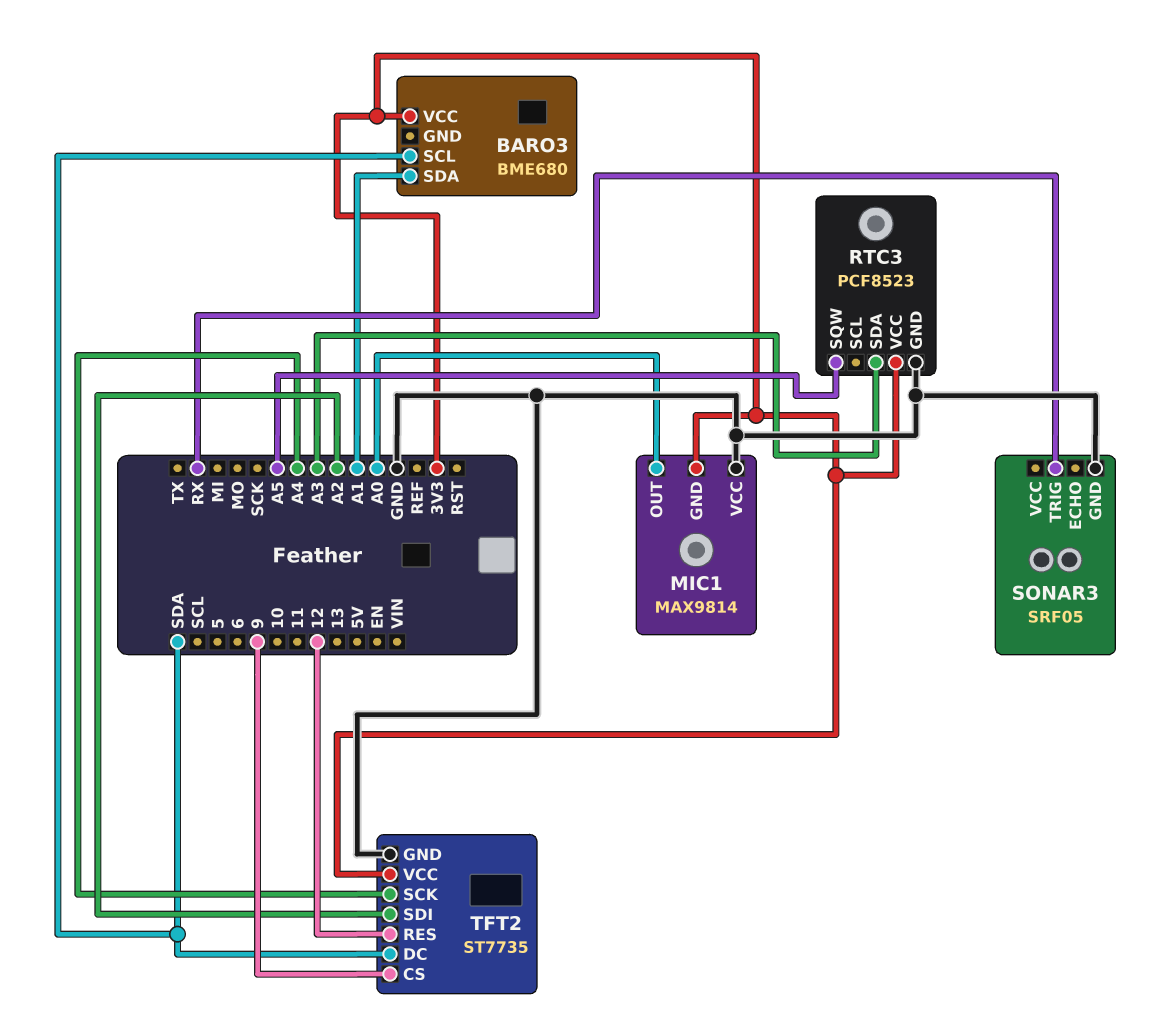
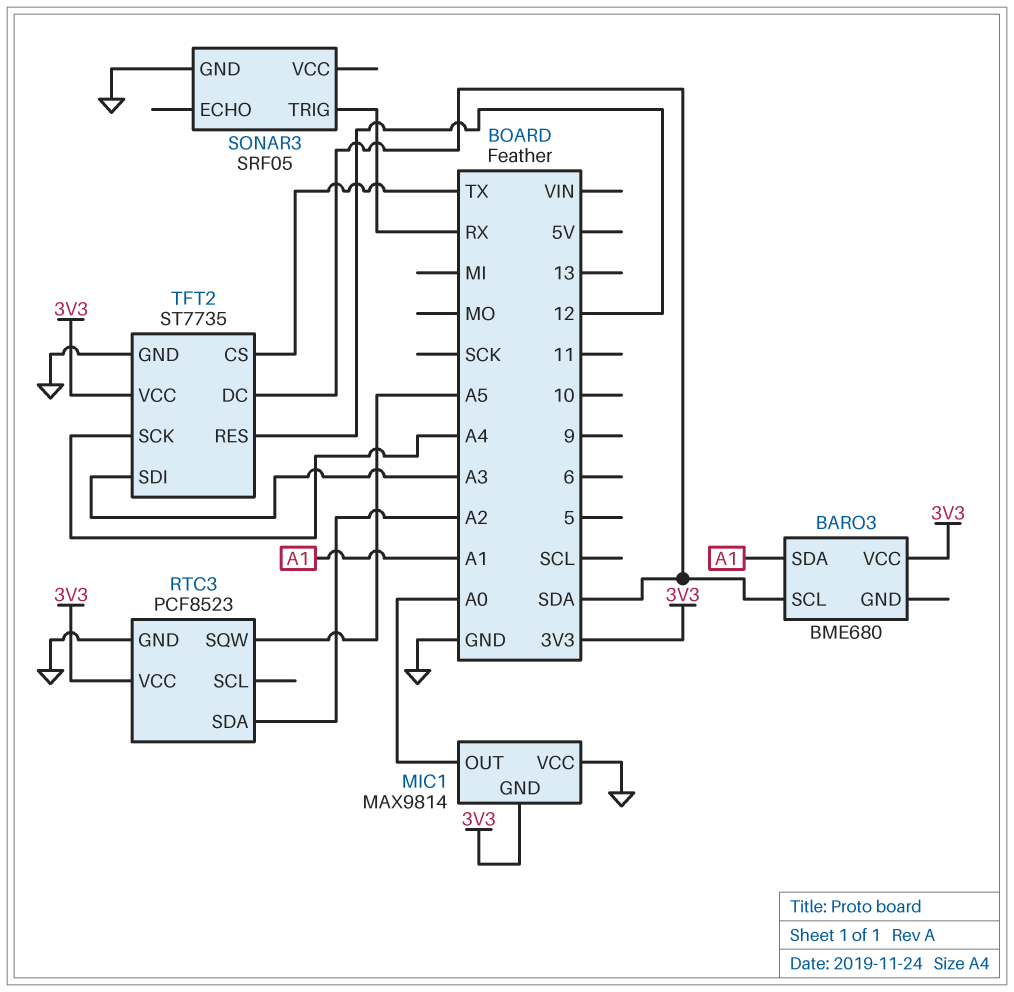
RTC3 pin SDA: A3 -> A2
TFT2 pin CS: 9 -> TX
TFT2 pin SDI: A2 -> A3

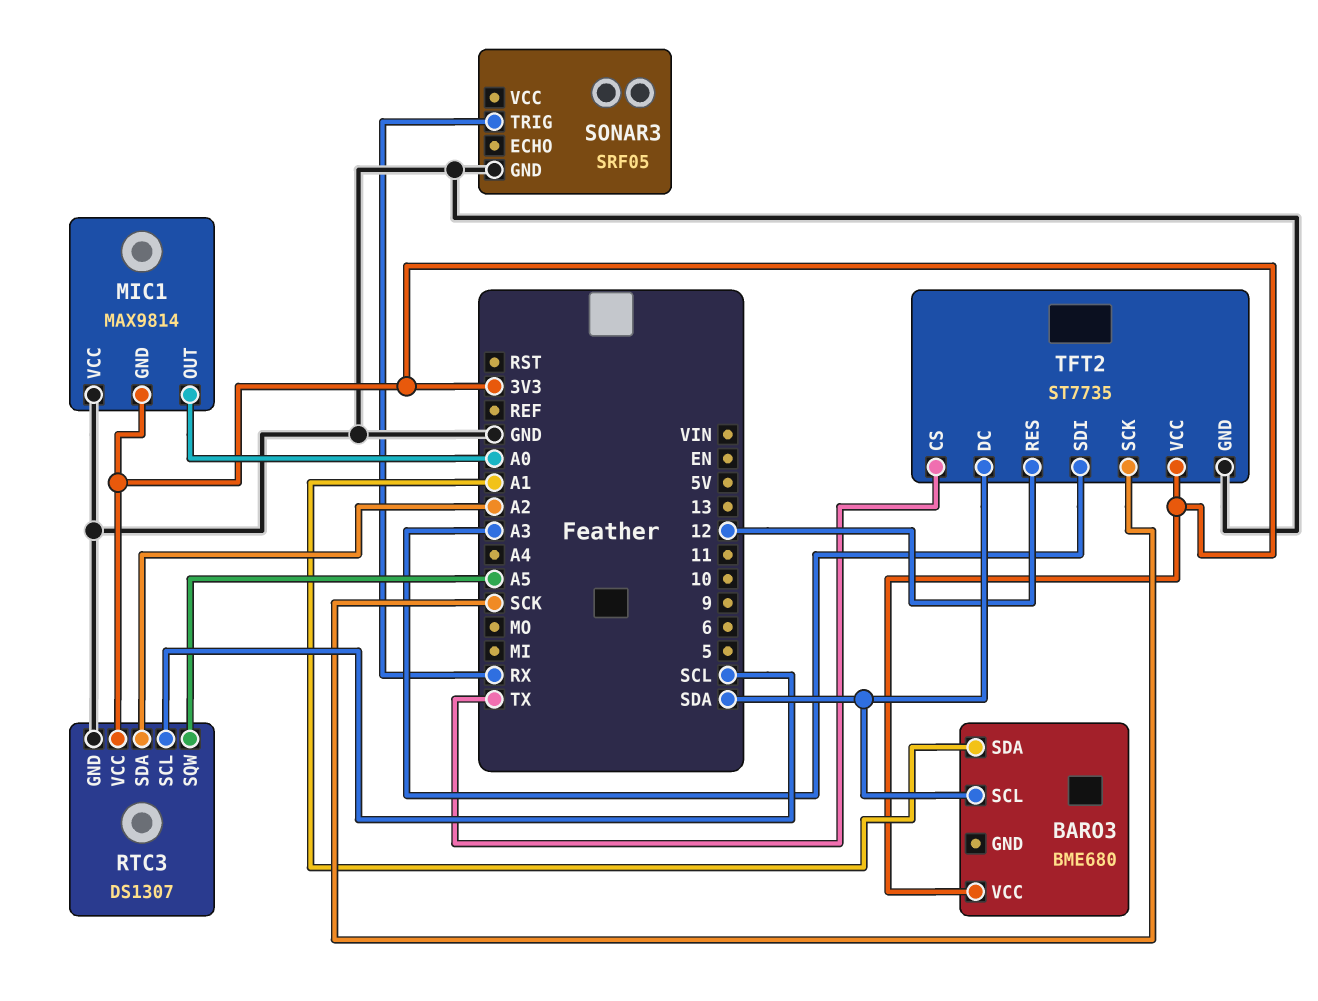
RTC3: PCF8523 -> DS1307
RTC3 pin SCL: none -> SCL
TFT2 pin SCK: A4 -> SCK

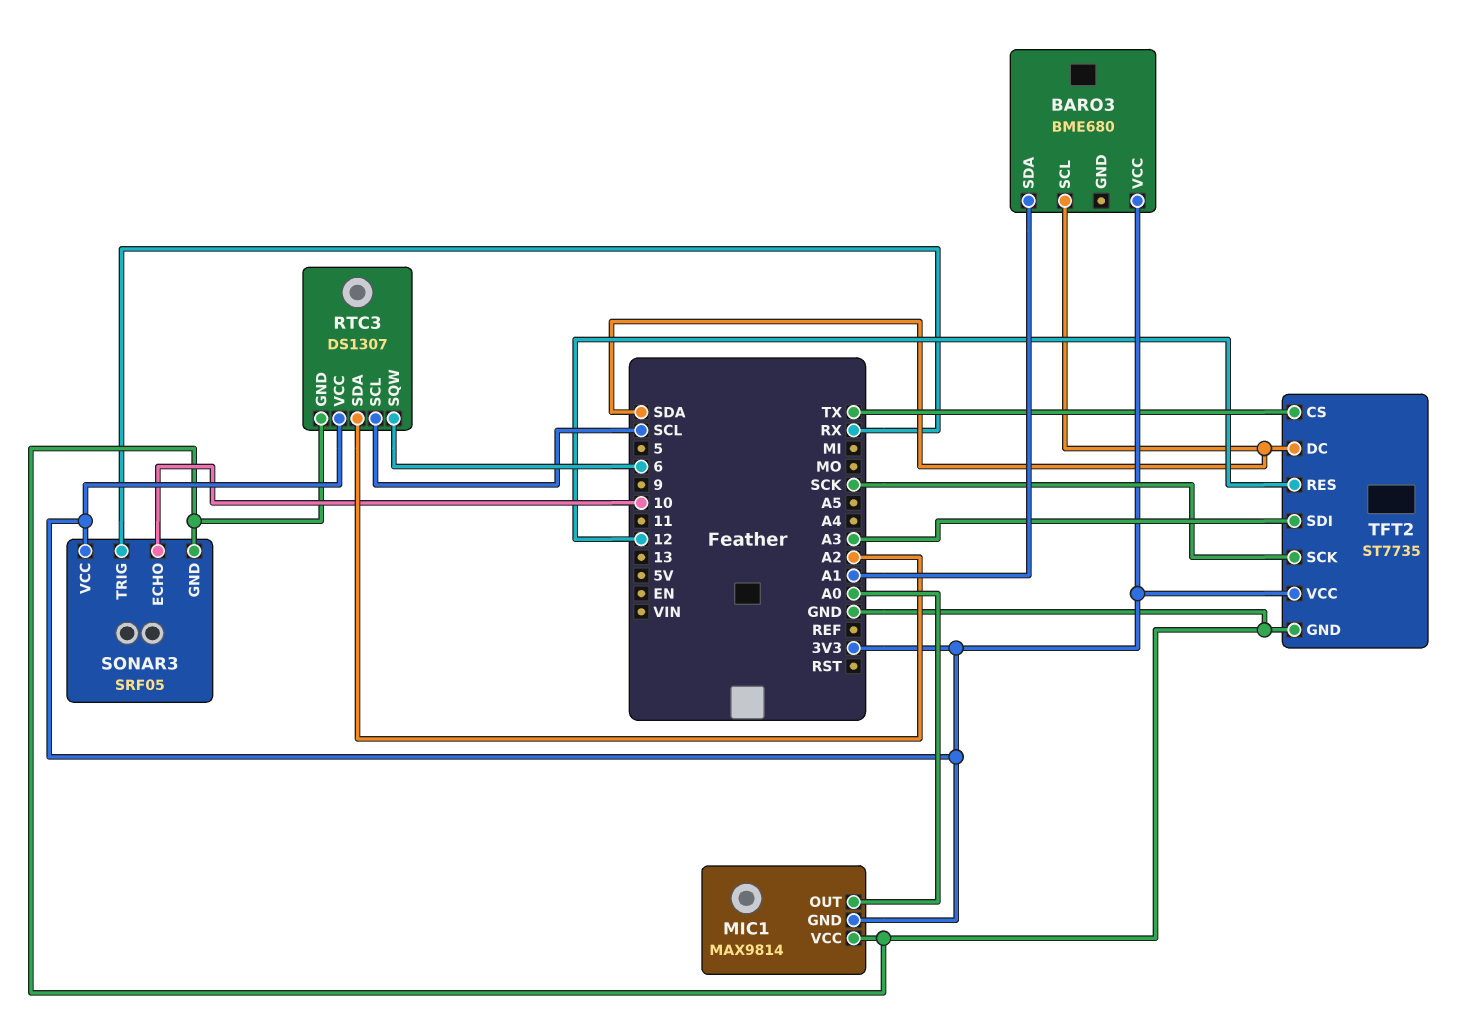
RTC3 pin SQW: A5 -> 6
SONAR3 pin ECHO: none -> 10
SONAR3 pin VCC: none -> 3V3

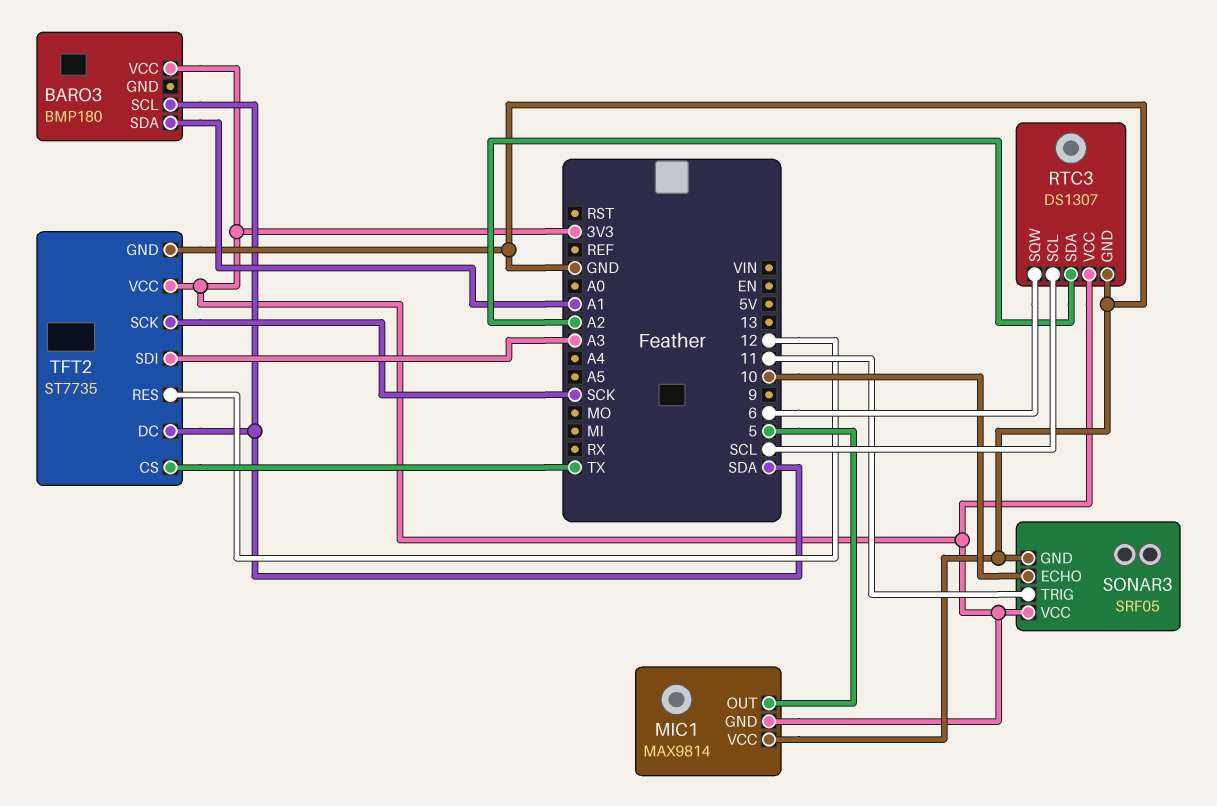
BARO3: BME680 -> BMP180
MIC1 pin OUT: A0 -> 5
SONAR3 pin TRIG: RX -> 11

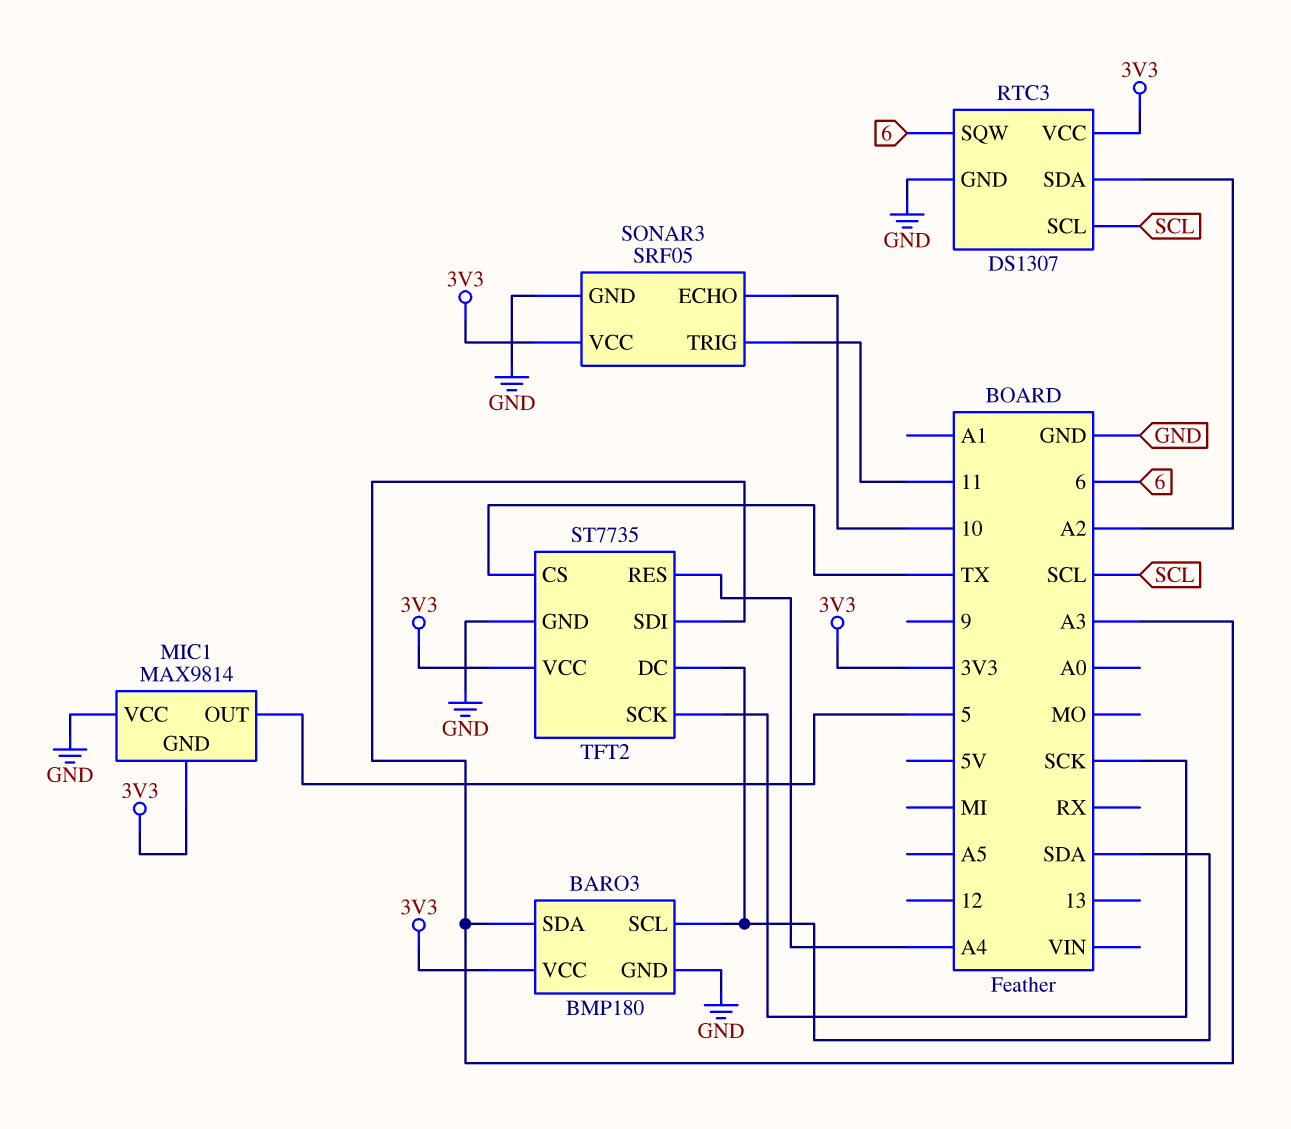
BARO3 pin GND: none -> GND
BARO3 pin SDA: A1 -> A3
TFT2 pin RES: 12 -> A4

